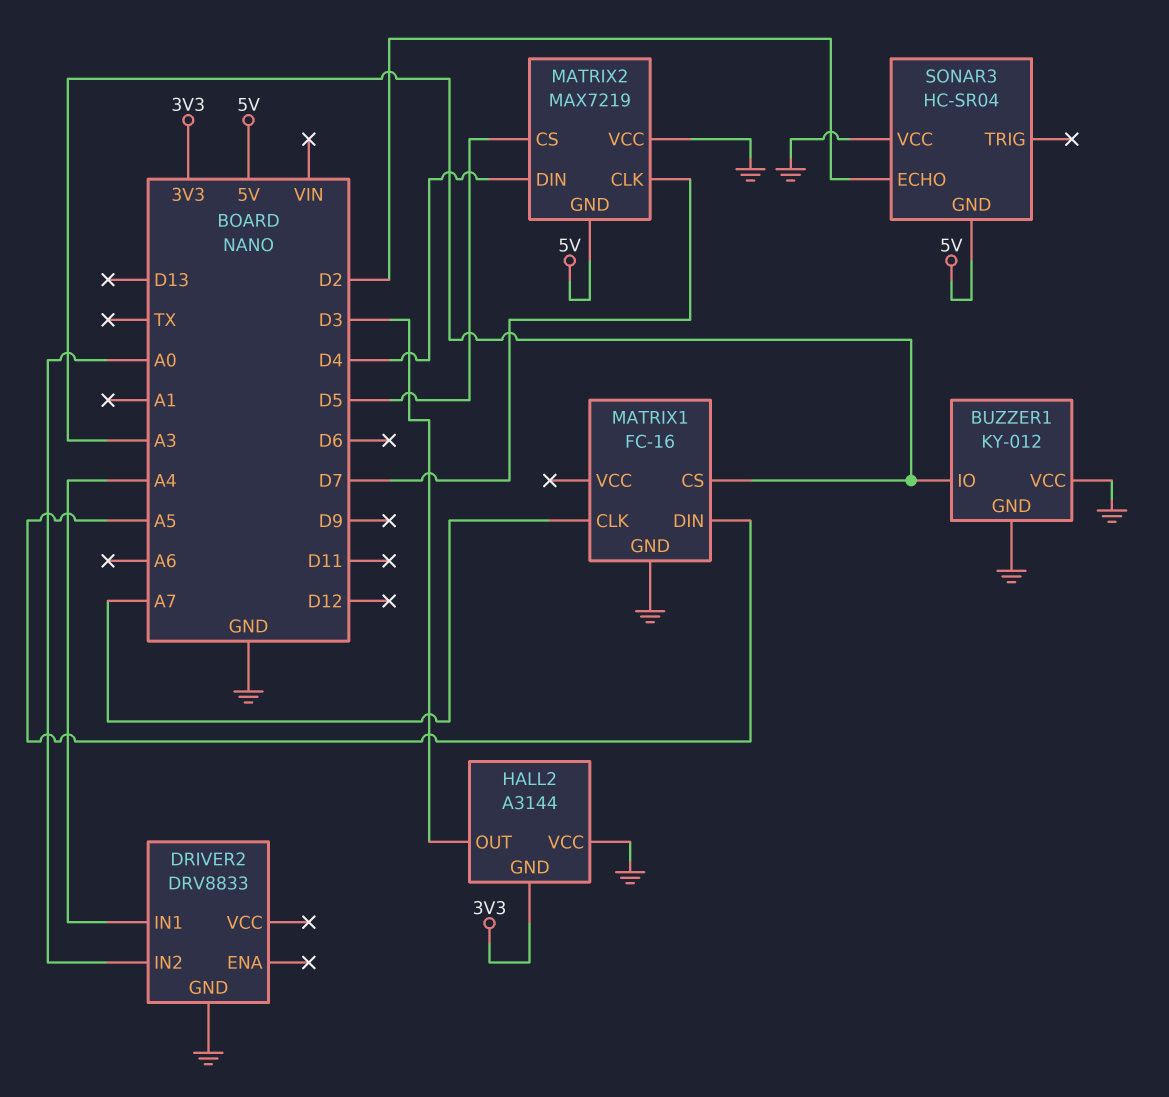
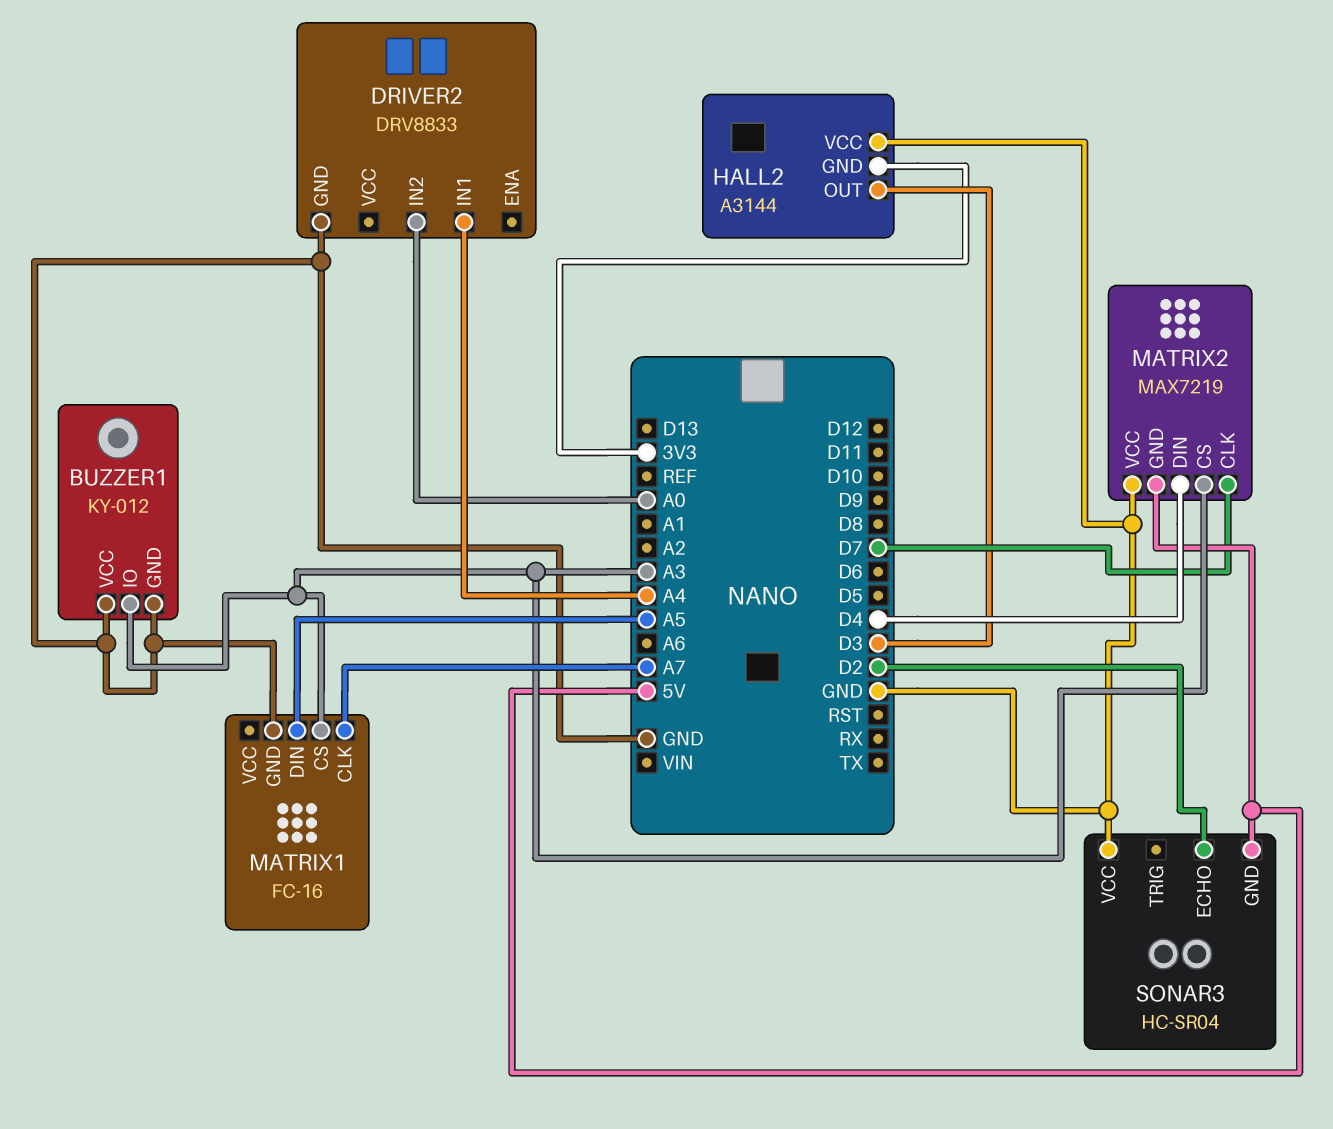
MATRIX2 pin CS: D5 -> A3

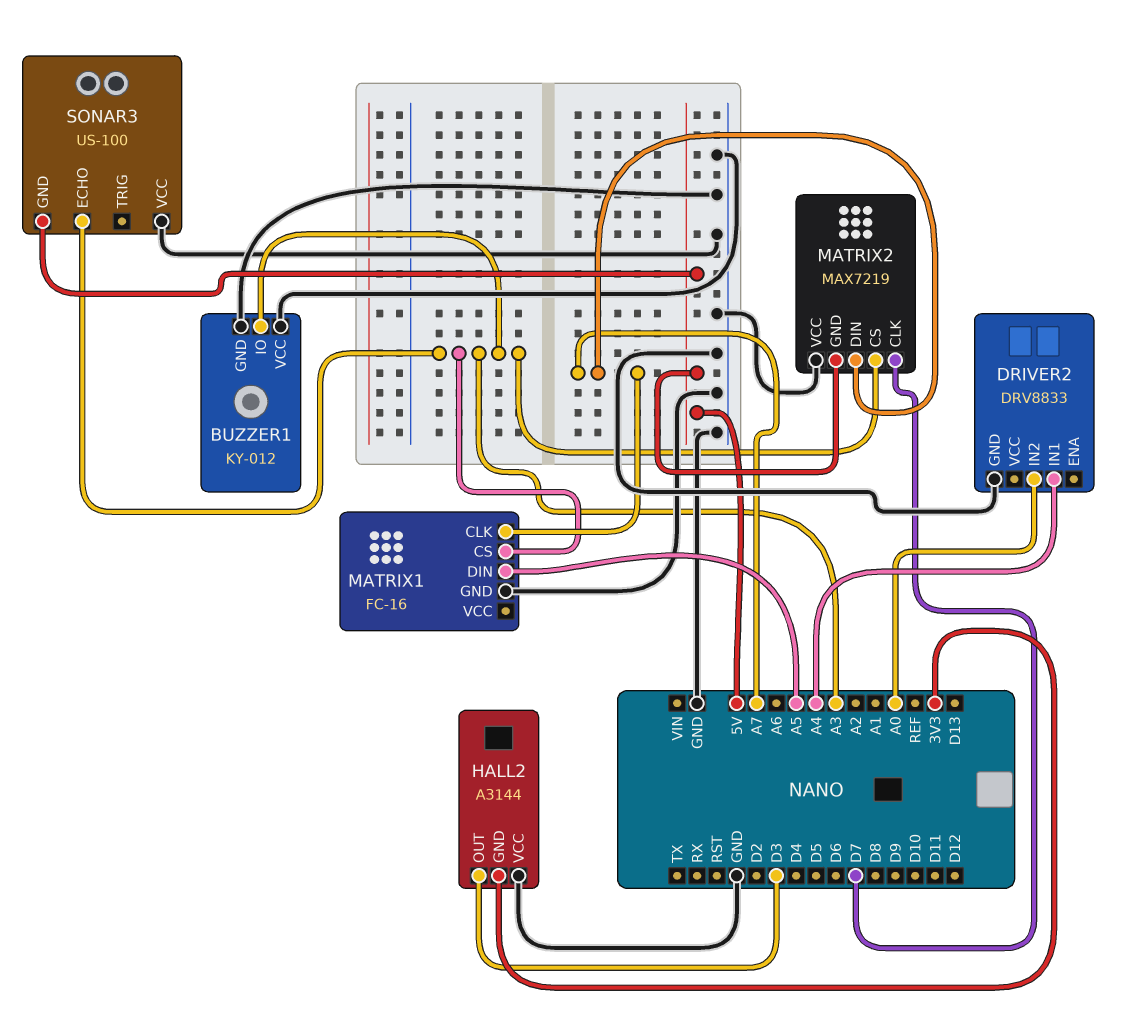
MATRIX2 pin DIN: D4 -> A7
SONAR3: HC-SR04 -> US-100
SONAR3 pin ECHO: D2 -> A3

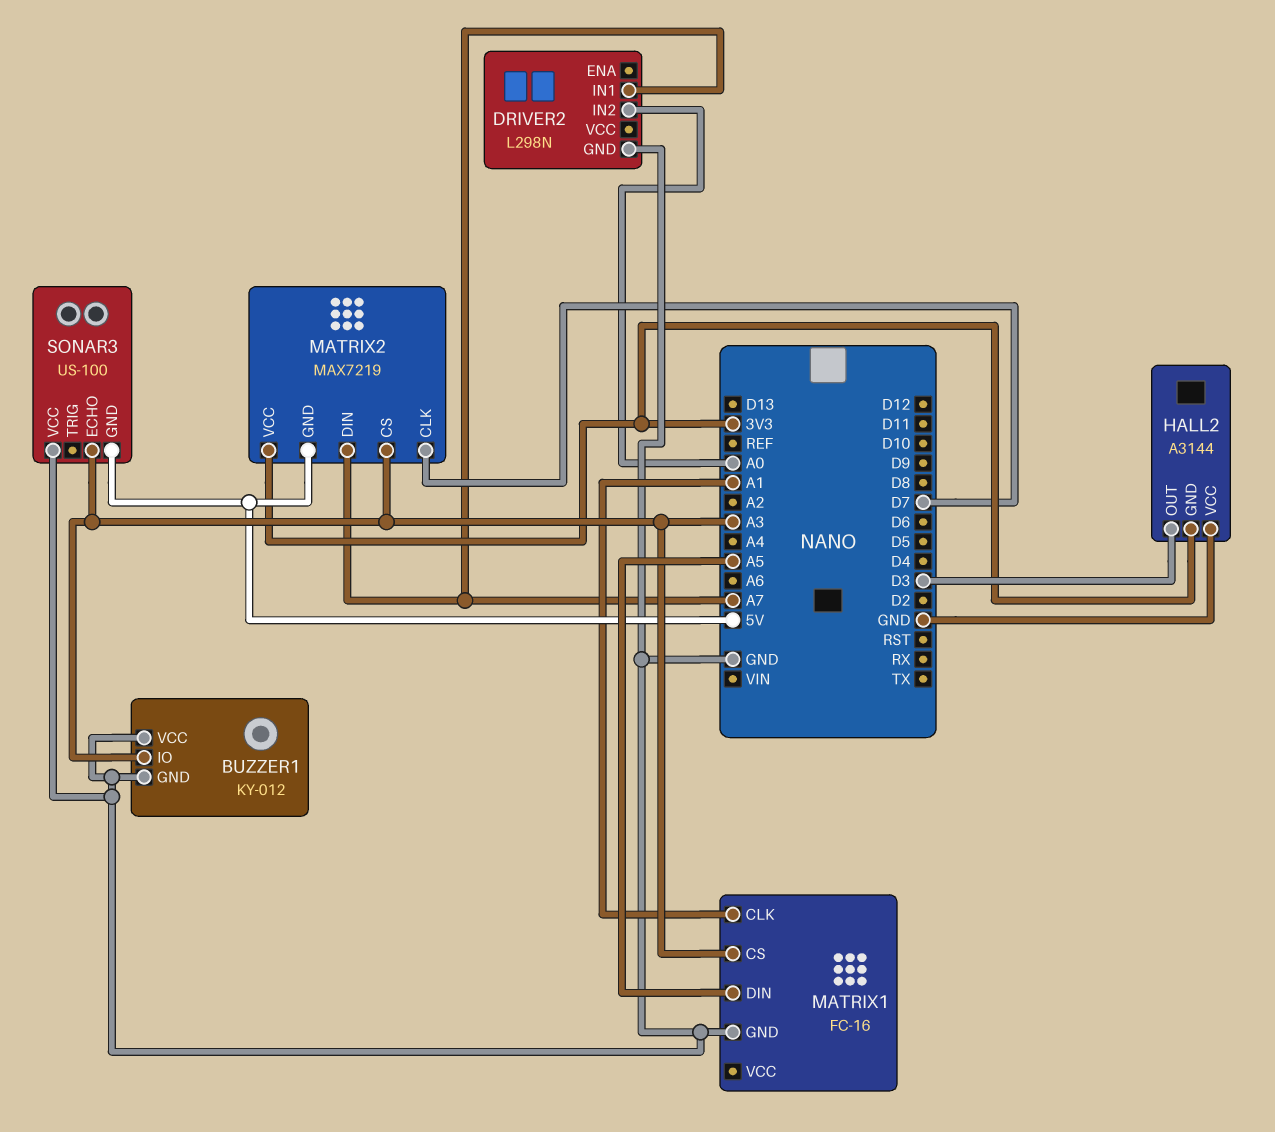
DRIVER2: DRV8833 -> L298N
DRIVER2 pin IN1: A4 -> A7
MATRIX1 pin CLK: A7 -> A1
MATRIX2 pin VCC: GND -> 3V3

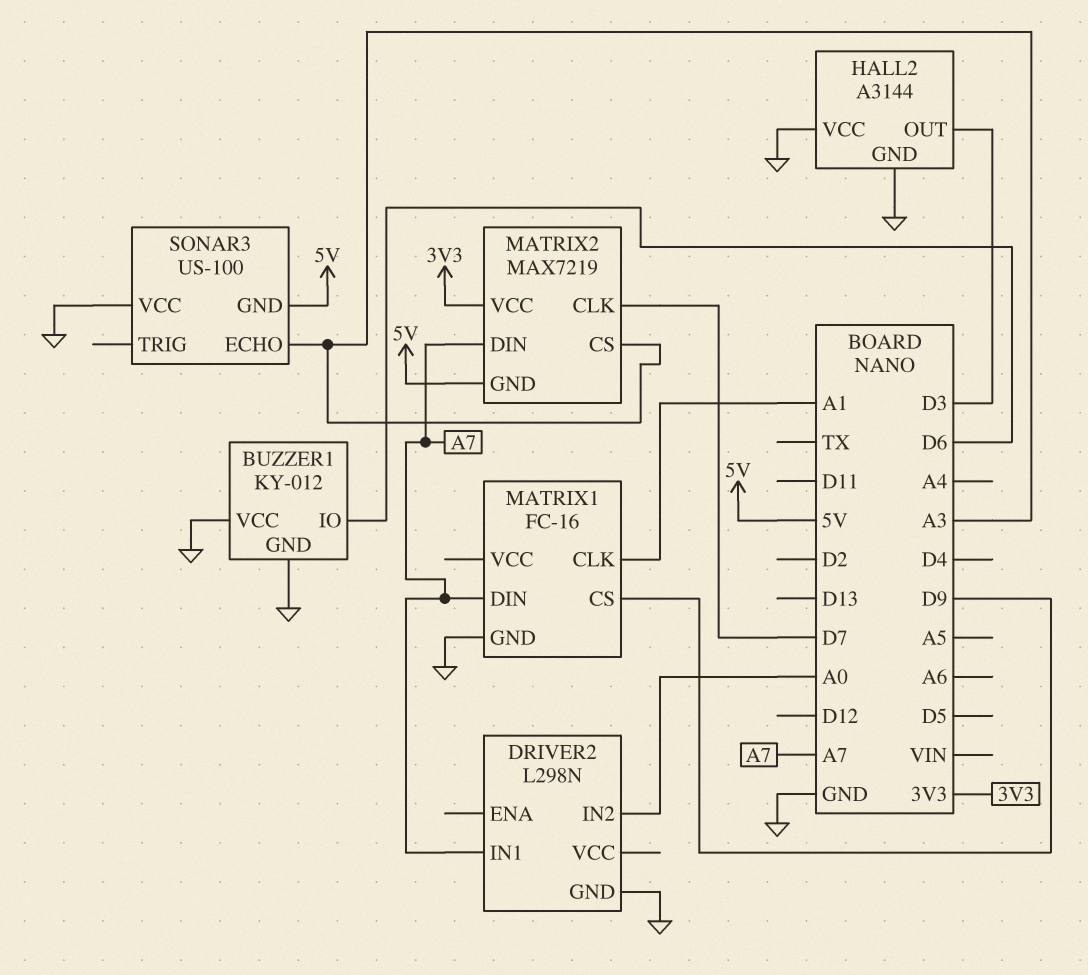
BUZZER1 pin IO: A3 -> D6
HALL2 pin GND: 3V3 -> GND
MATRIX1 pin CS: A3 -> D9
MATRIX1 pin DIN: A5 -> A7

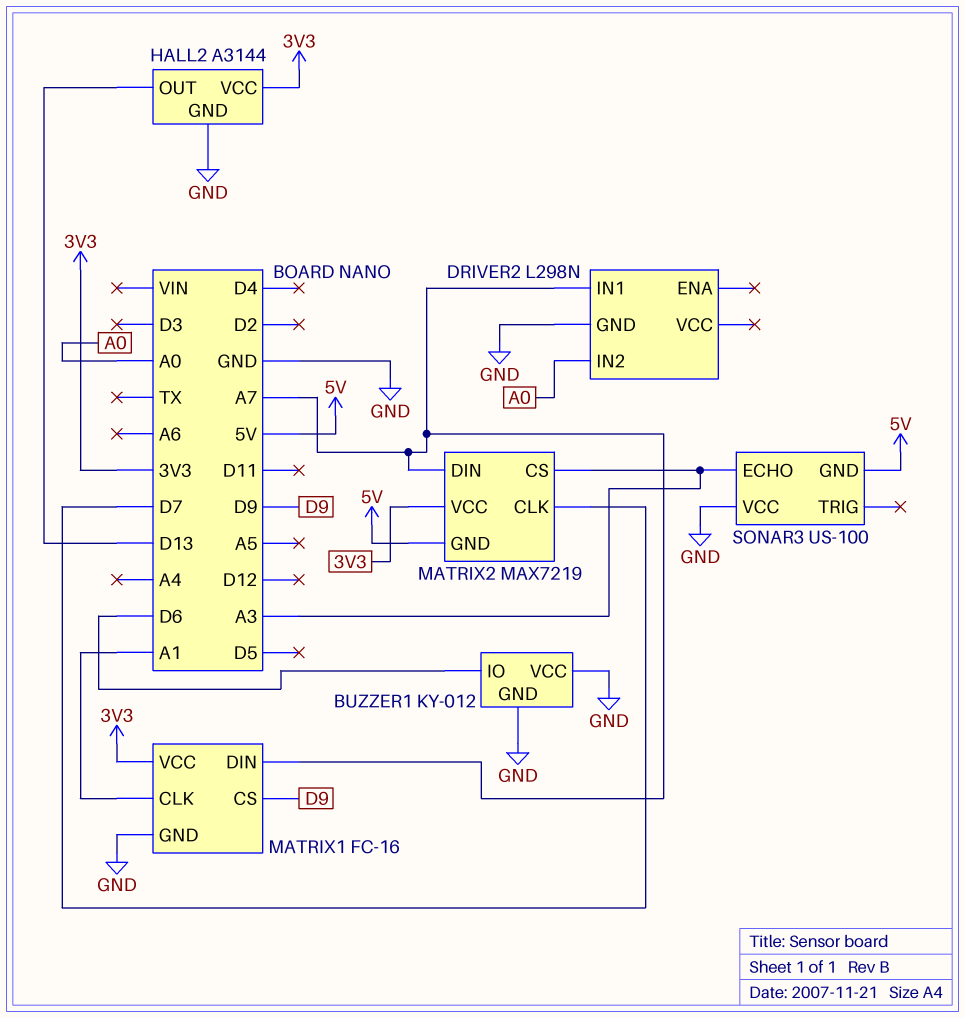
HALL2 pin OUT: D3 -> D13
HALL2 pin VCC: GND -> 3V3
MATRIX1 pin VCC: none -> 3V3

